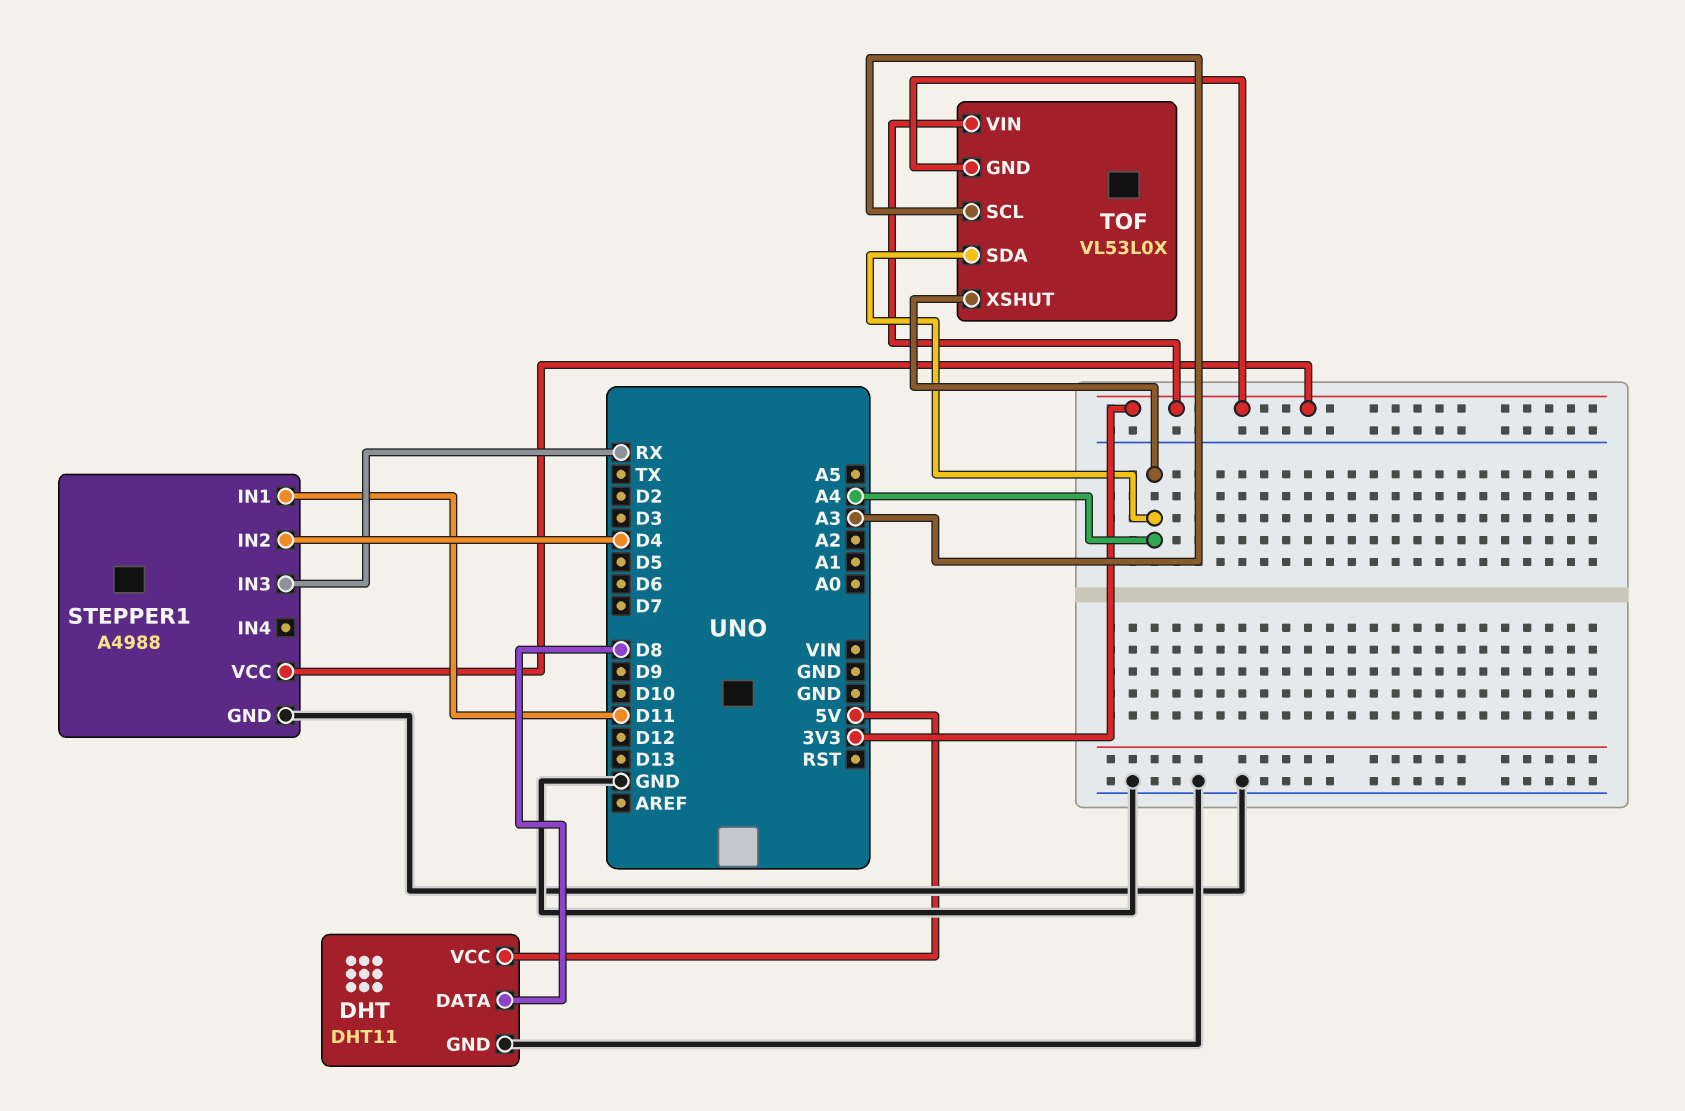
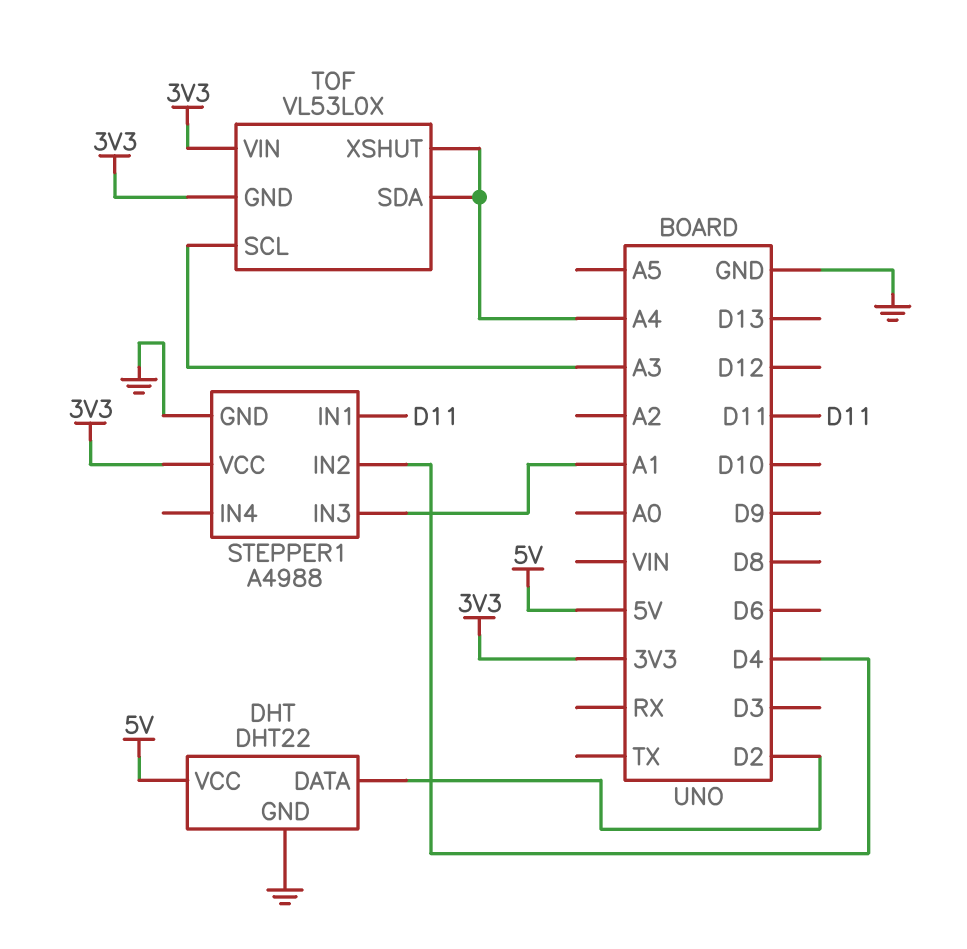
DHT: DHT11 -> DHT22
DHT pin DATA: D8 -> D2
STEPPER1 pin IN3: RX -> A1

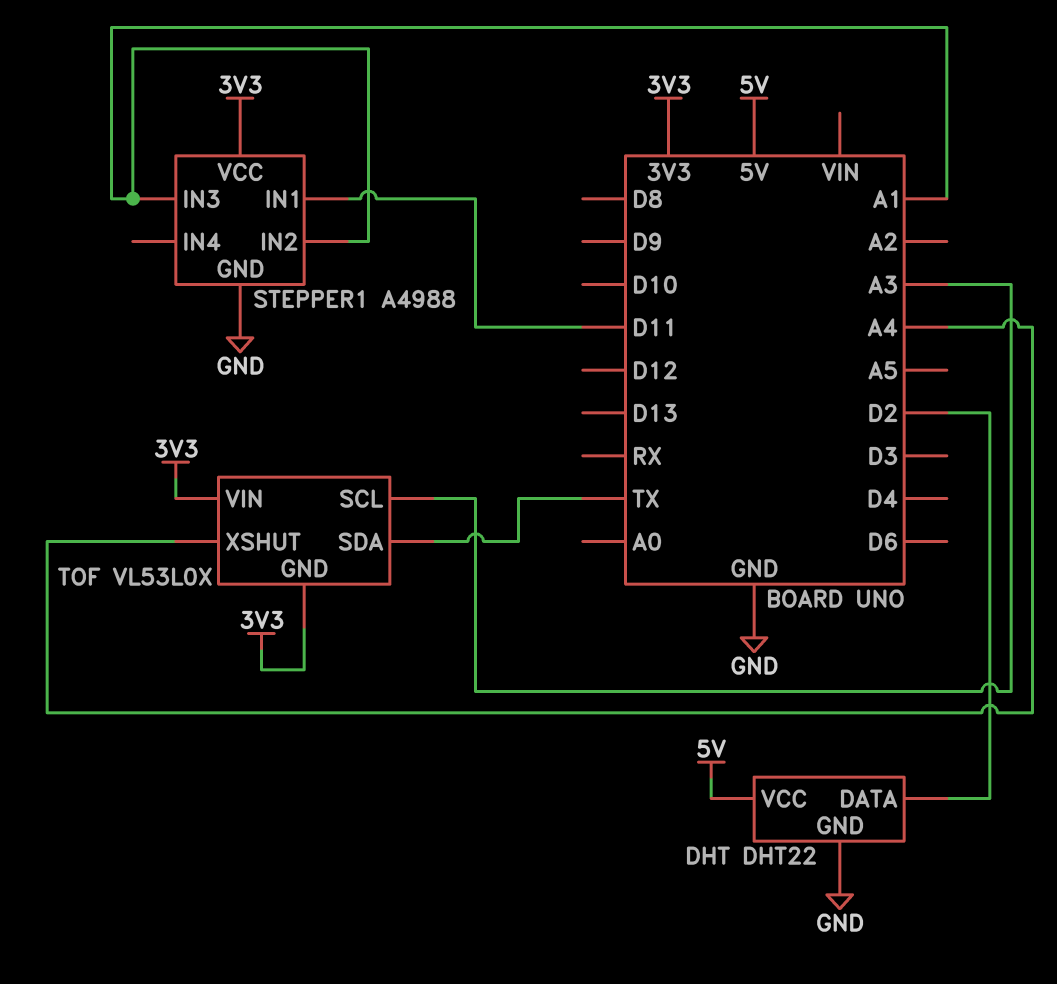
STEPPER1 pin IN2: D4 -> A1
TOF pin SDA: A4 -> TX

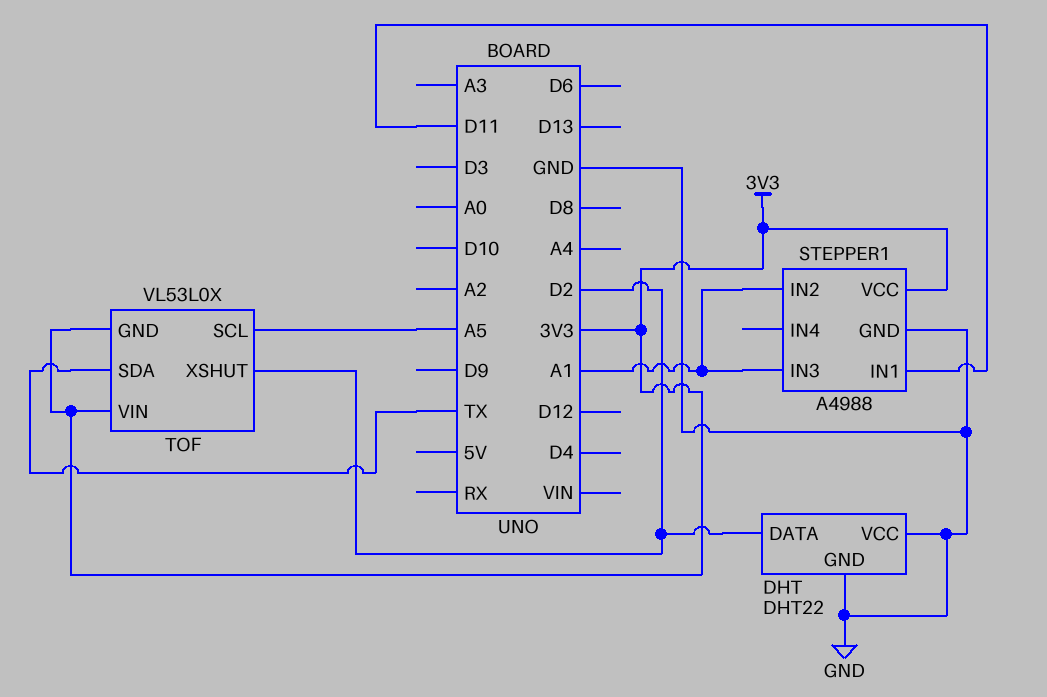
DHT pin VCC: 5V -> GND
TOF pin SCL: A3 -> A5
TOF pin XSHUT: A4 -> D2

